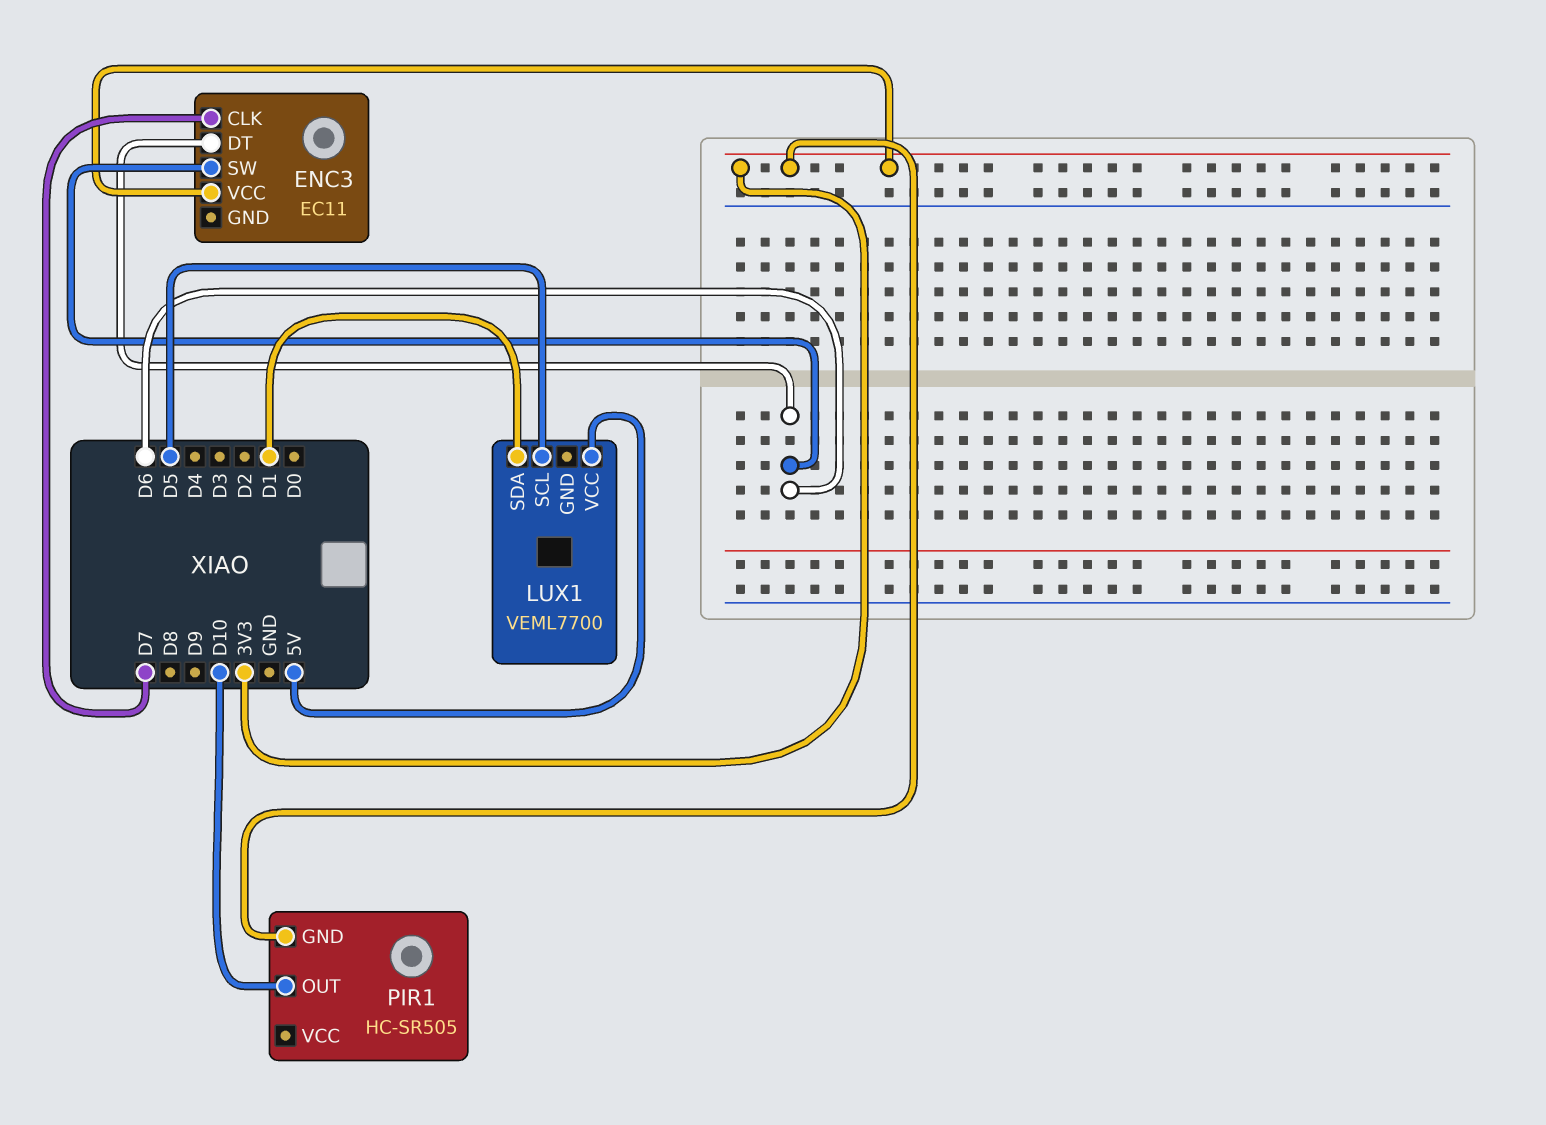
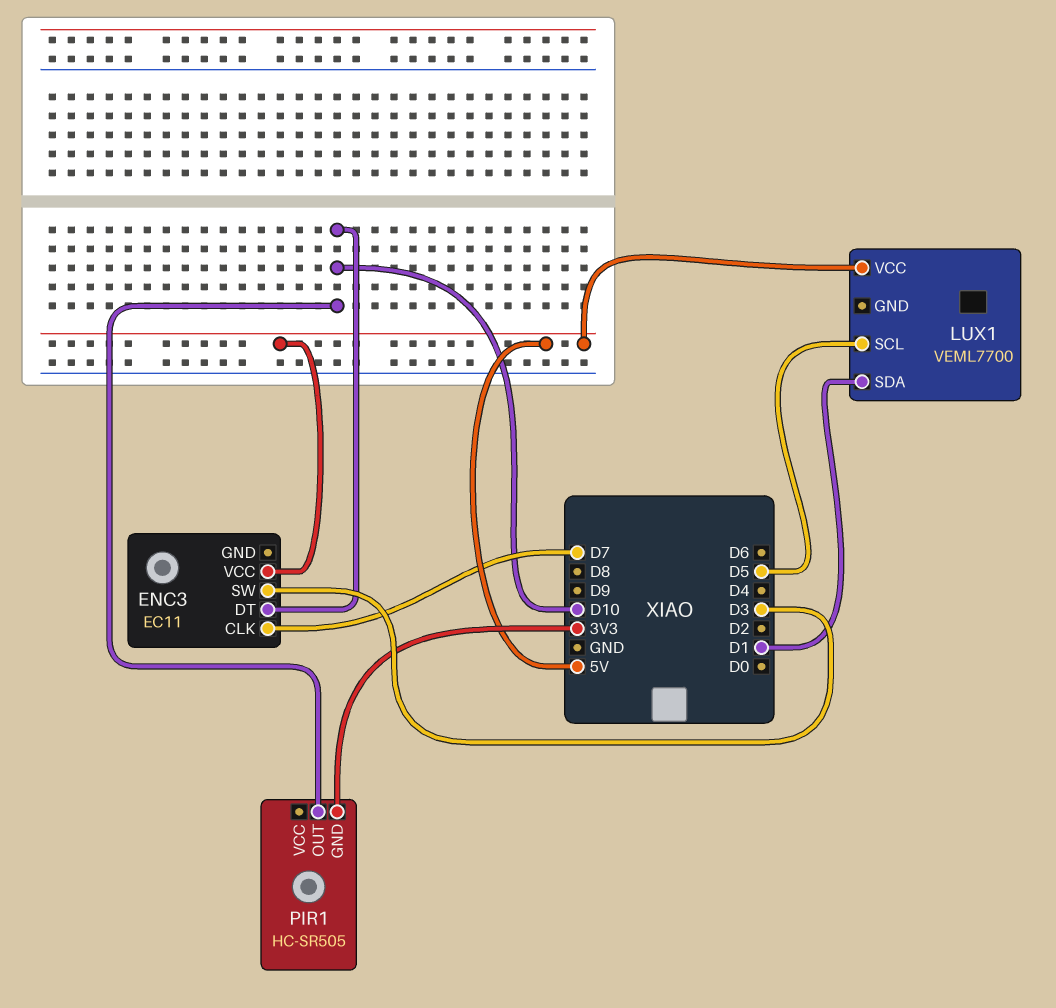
ENC3 pin DT: D6 -> D10
ENC3 pin SW: D6 -> D3
ENC3 pin VCC: 3V3 -> 5V

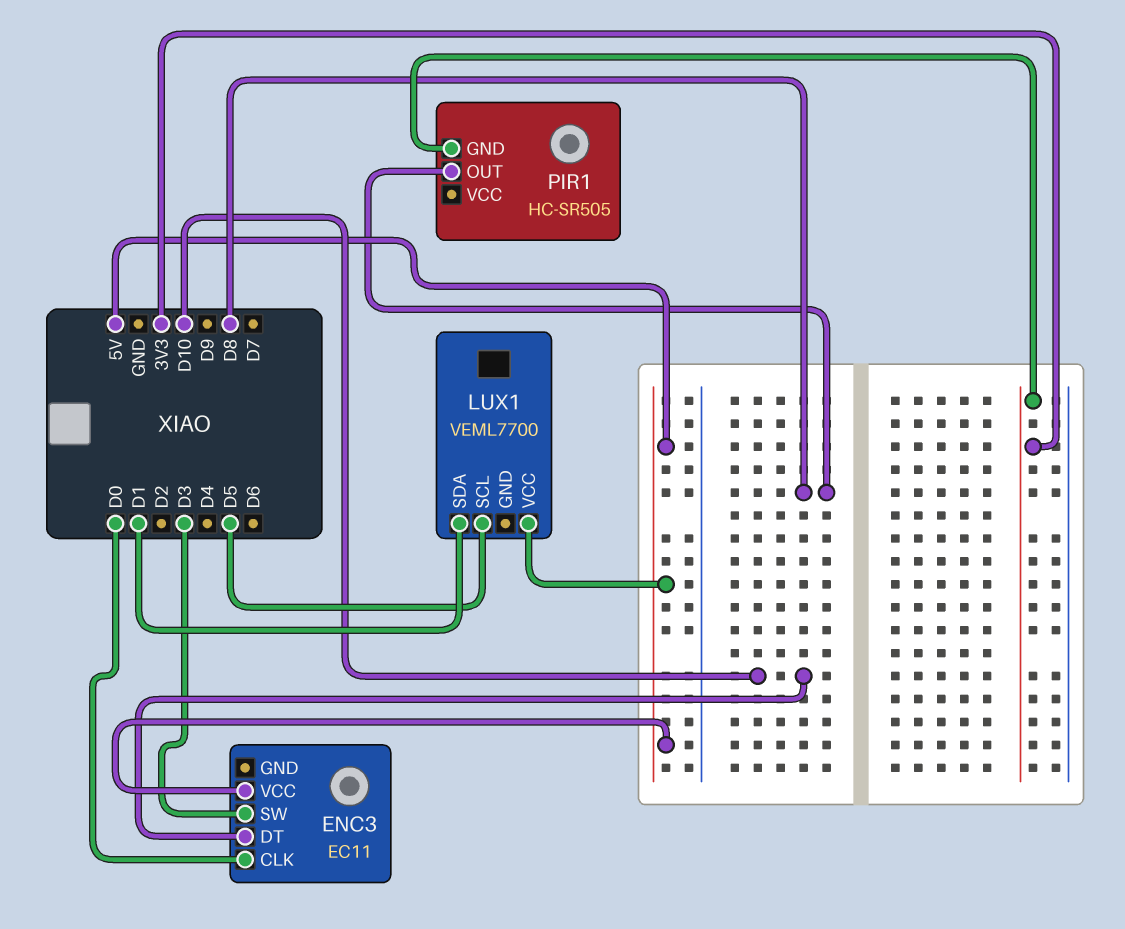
ENC3 pin CLK: D7 -> D0
PIR1 pin OUT: D10 -> D8

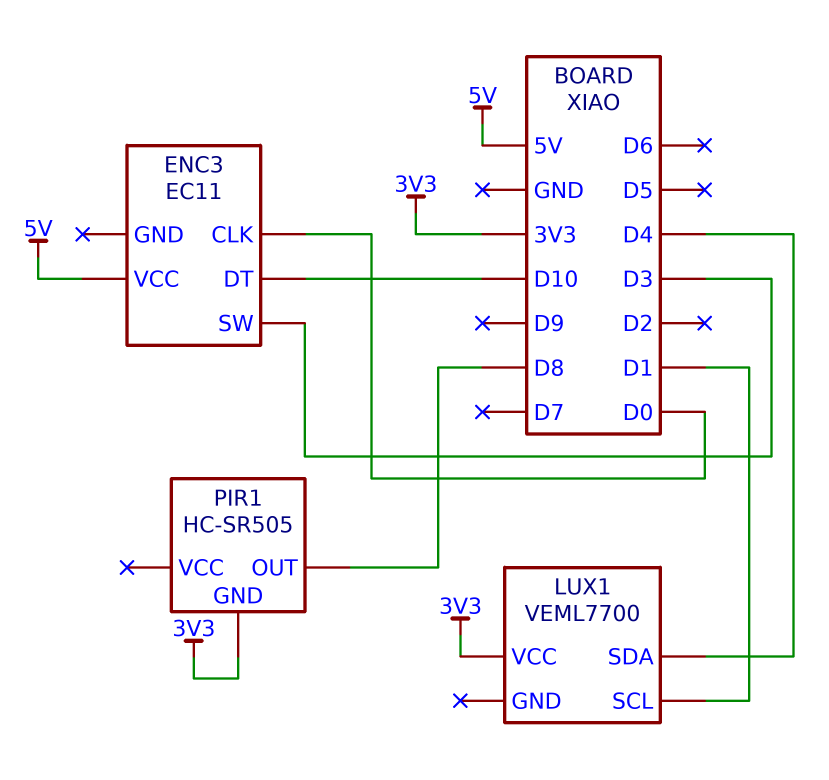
LUX1 pin SCL: D5 -> D1
LUX1 pin SDA: D1 -> D4
LUX1 pin VCC: 5V -> 3V3

